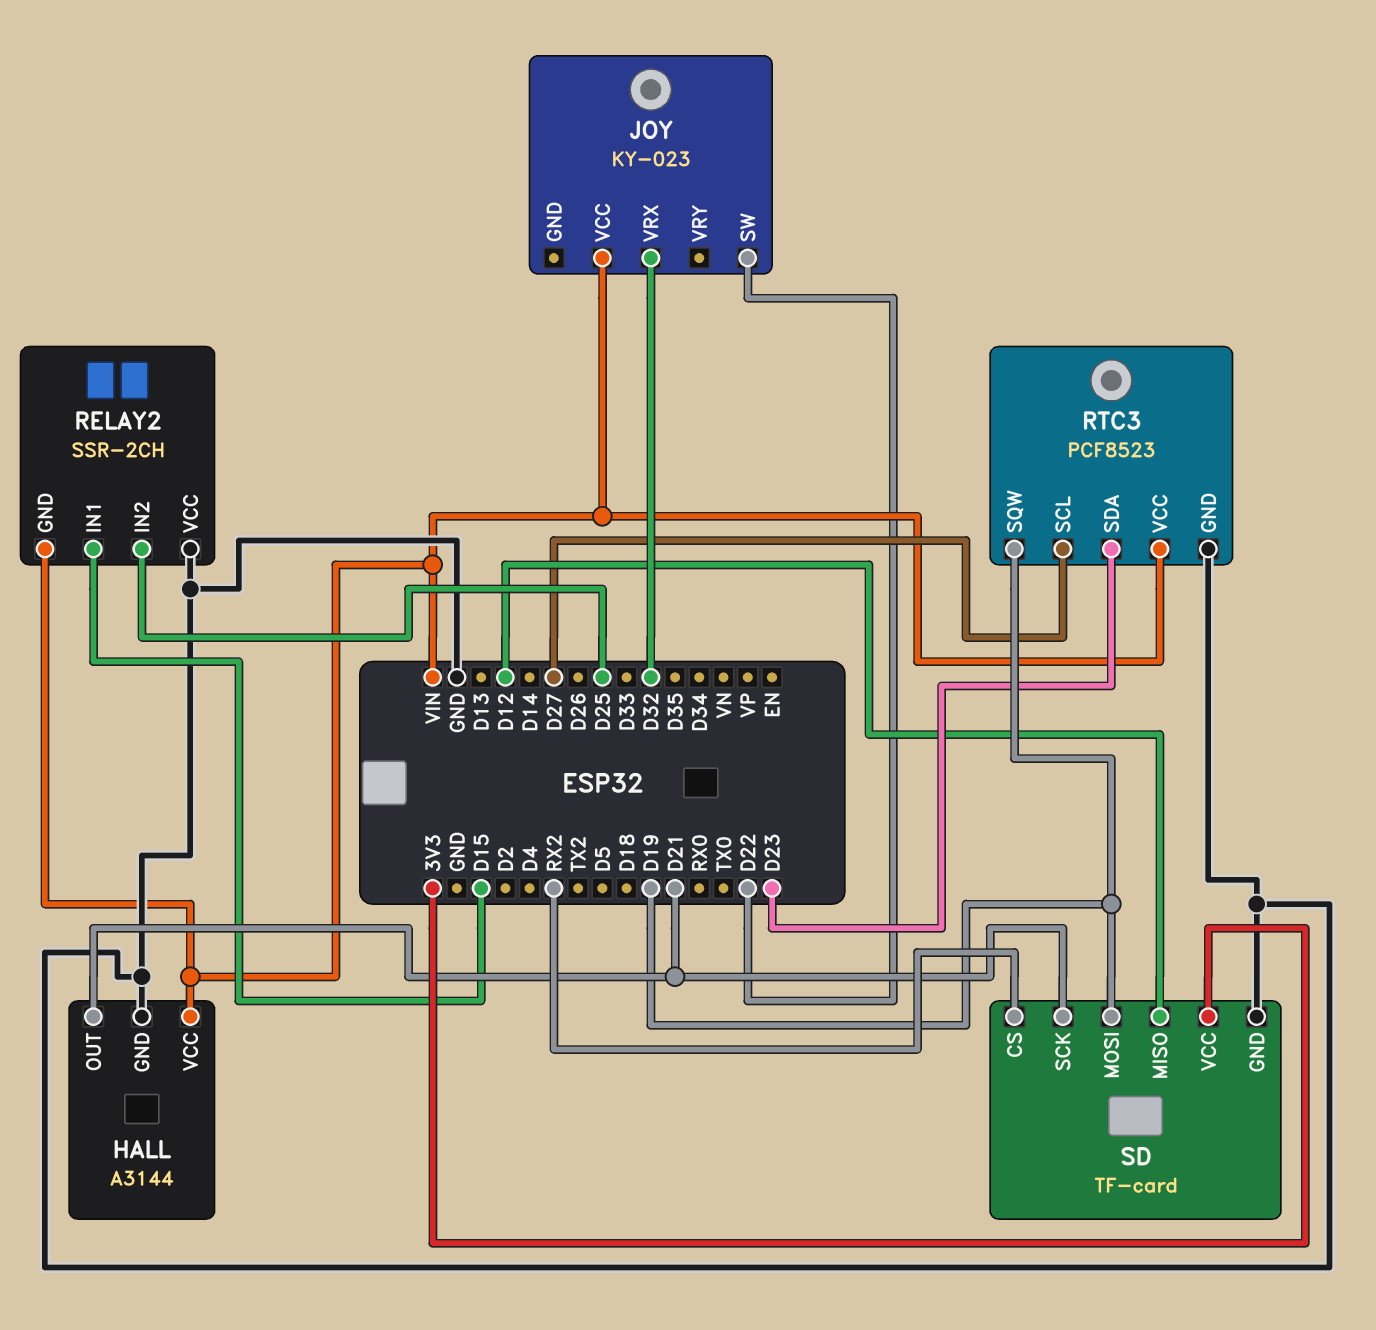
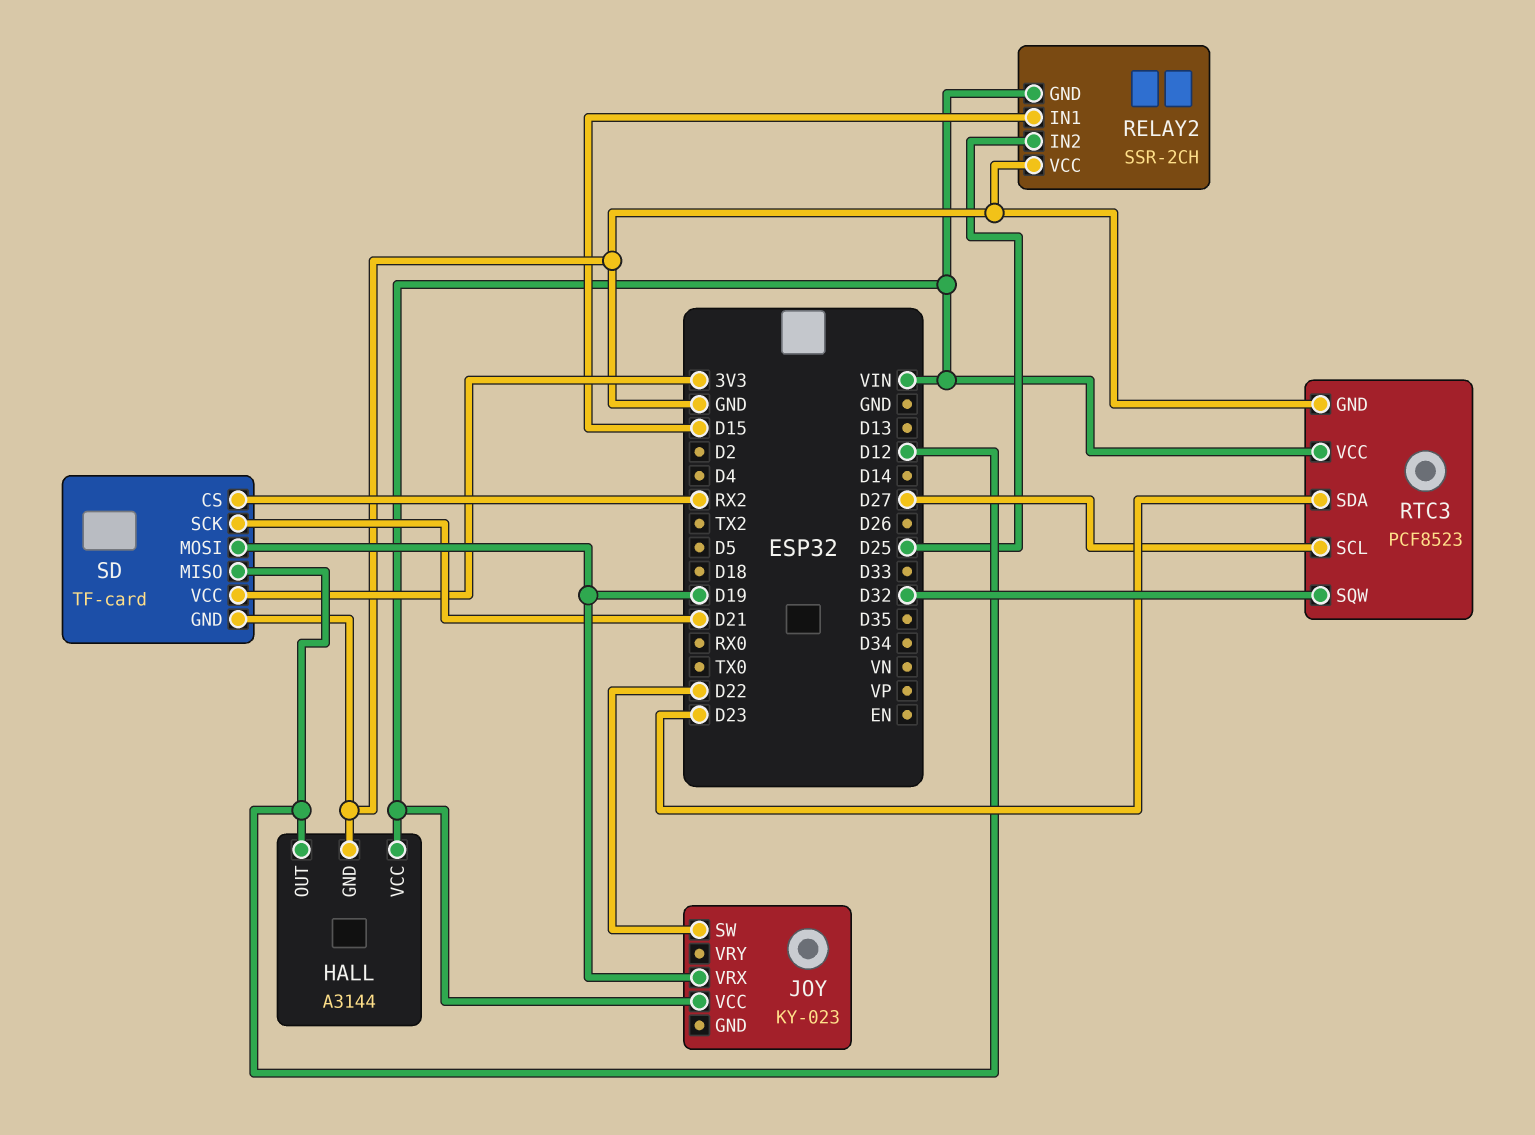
HALL pin OUT: D21 -> D12
JOY pin VRX: D32 -> D19
RTC3 pin SQW: D19 -> D32

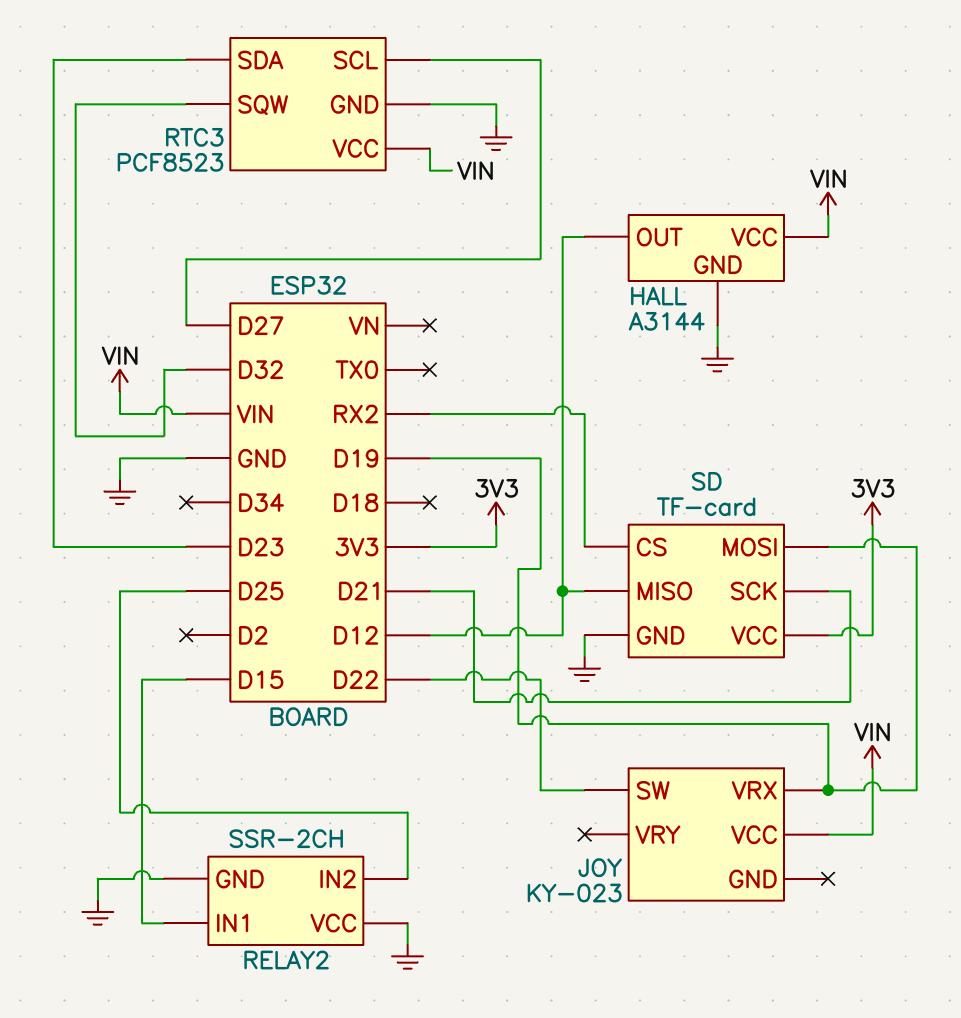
RELAY2 pin GND: VIN -> GND

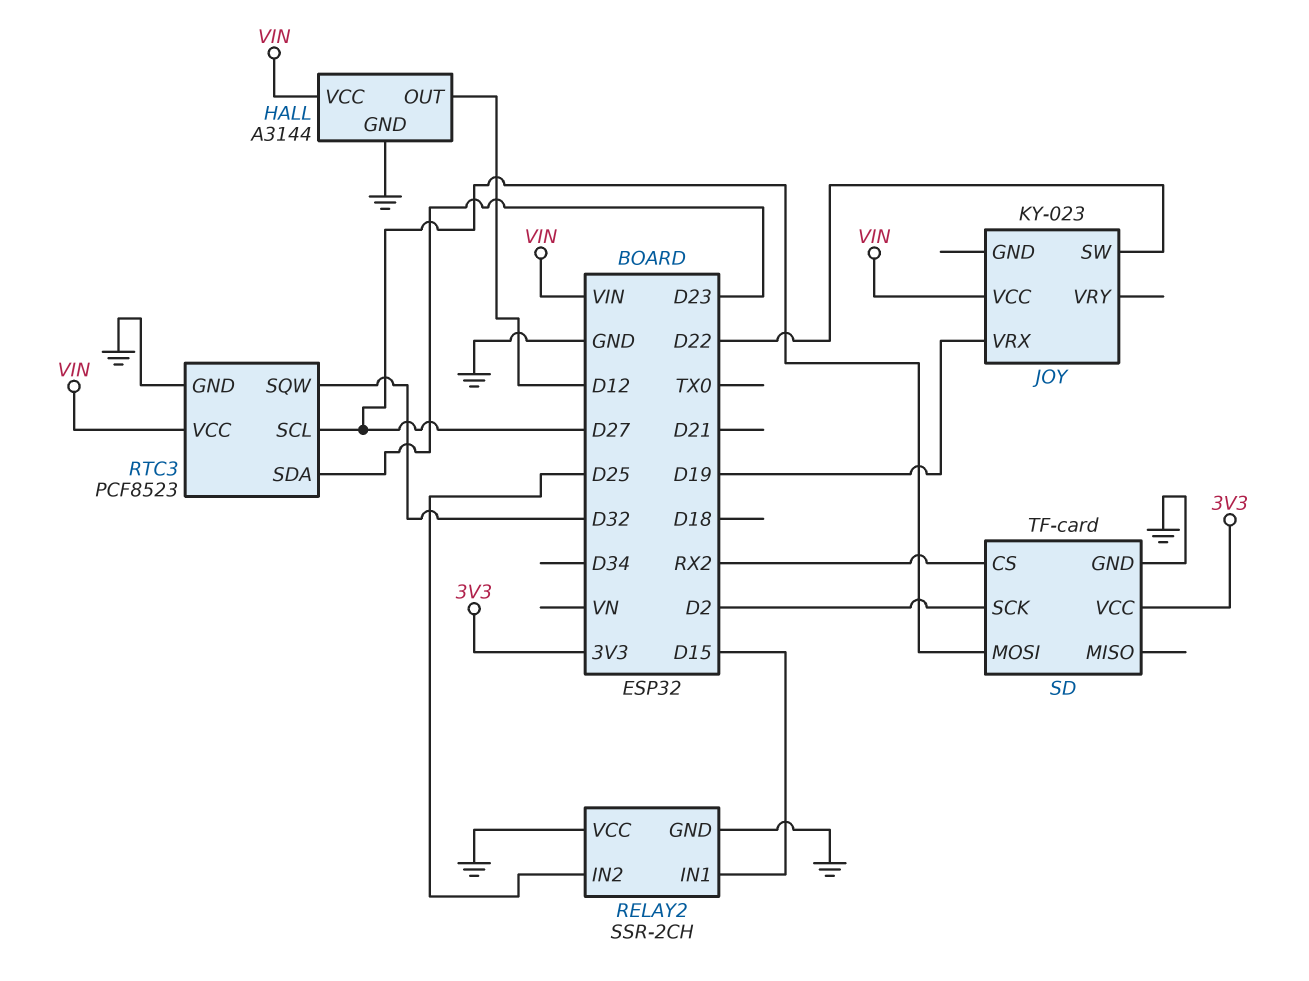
SD pin MISO: D12 -> none
SD pin MOSI: D19 -> D27
SD pin SCK: D21 -> D2

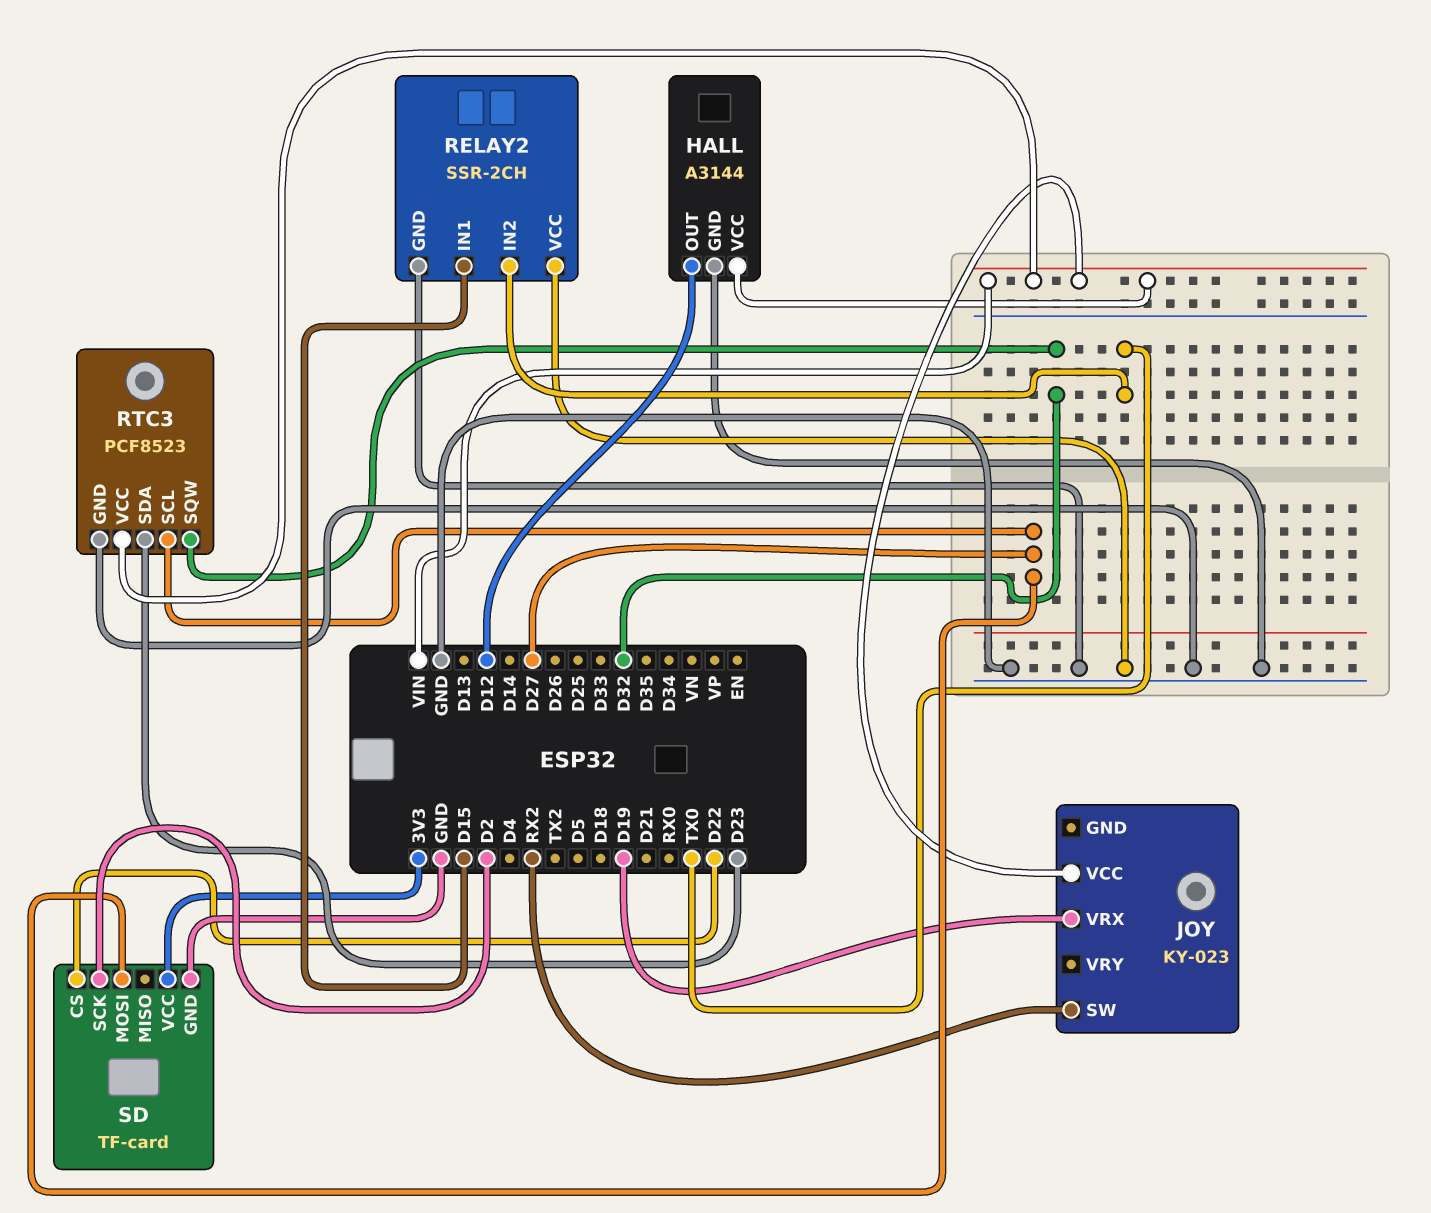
JOY pin SW: D22 -> RX2
RELAY2 pin IN2: D25 -> TX0
SD pin CS: RX2 -> D22

